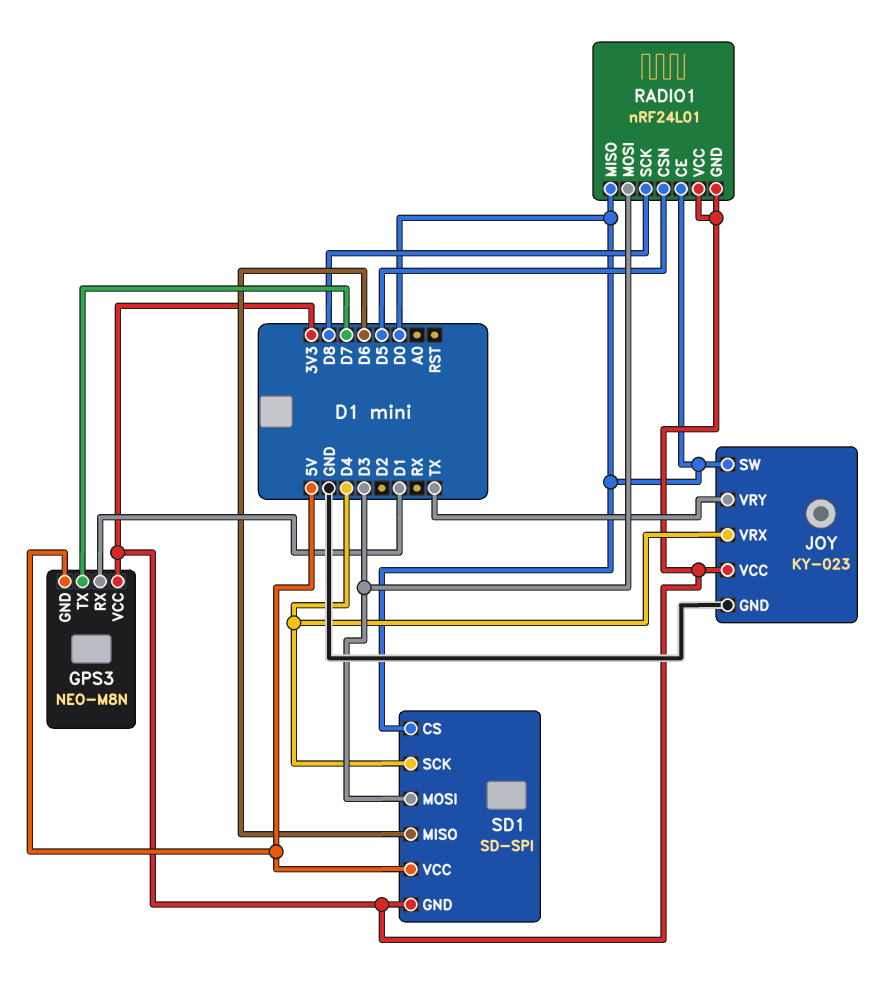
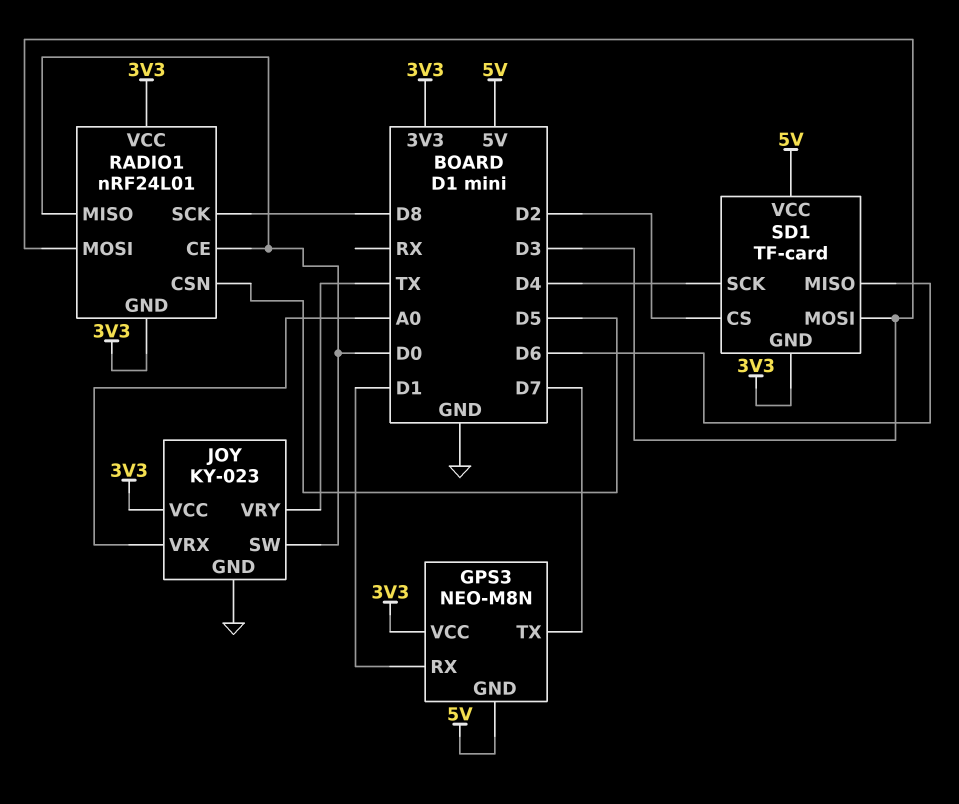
JOY pin VRX: D4 -> A0
SD1: SD-SPI -> TF-card
SD1 pin CS: D0 -> D2

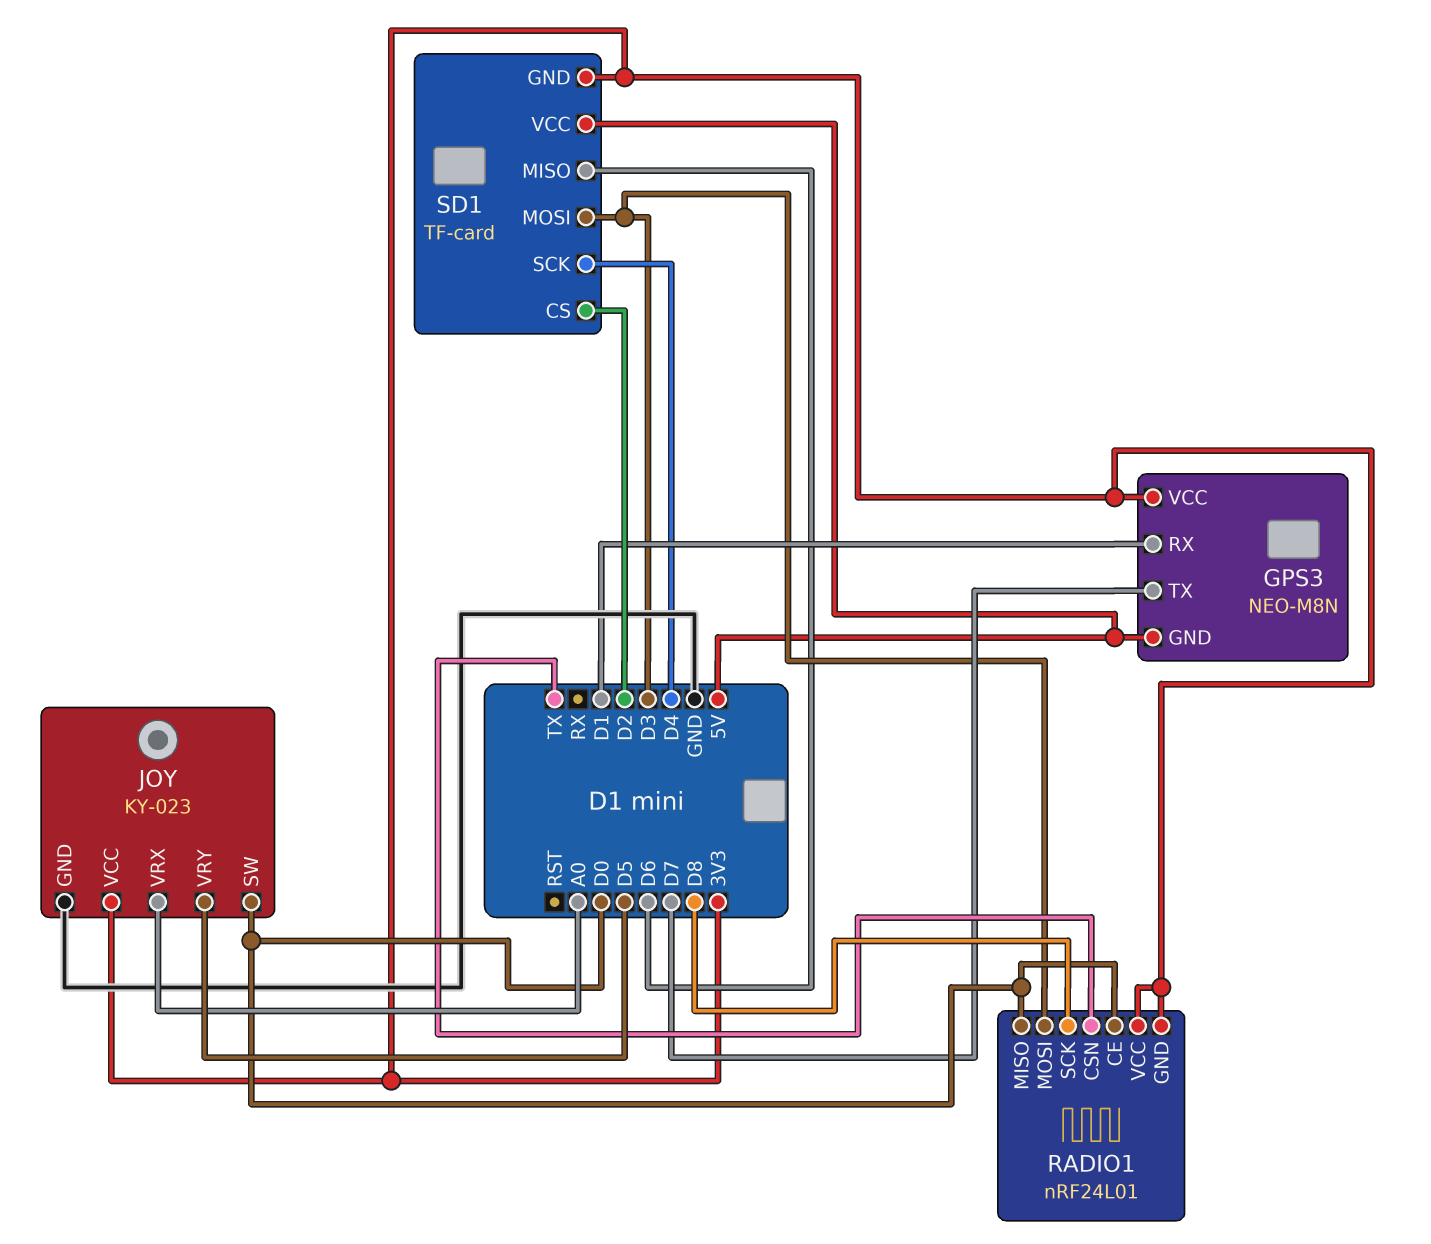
JOY pin VRY: TX -> D5
RADIO1 pin CSN: D5 -> TX

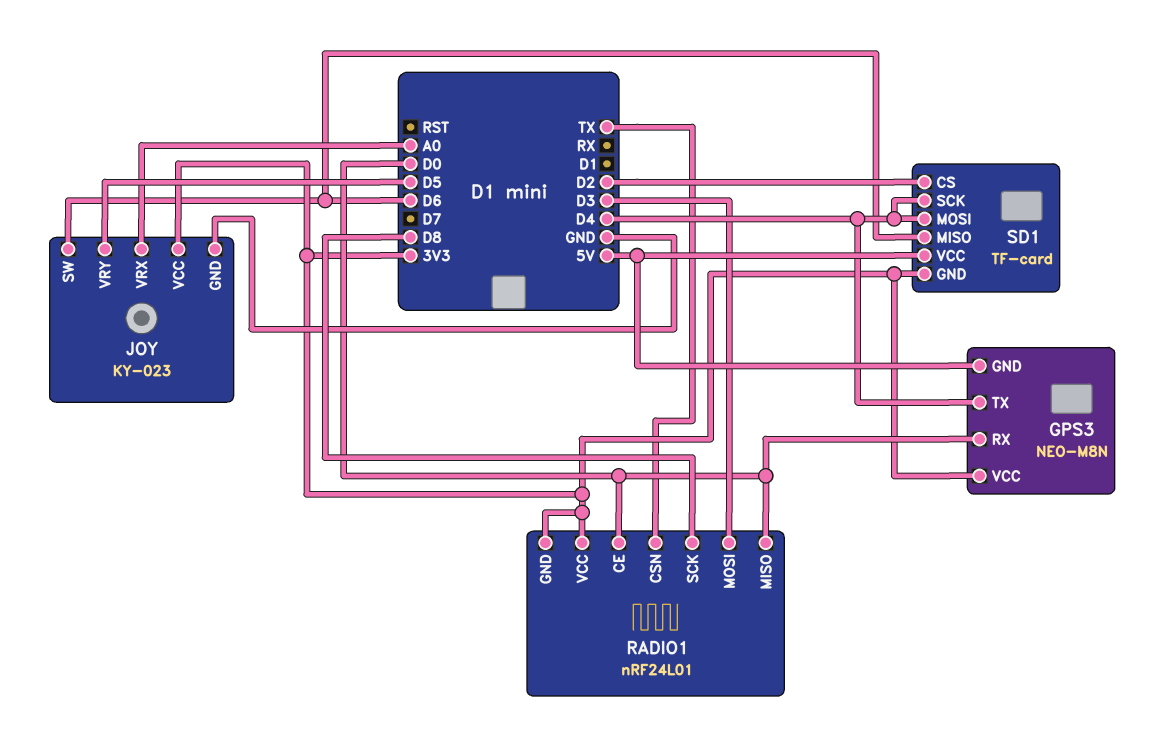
GPS3 pin RX: D1 -> D0
GPS3 pin TX: D7 -> D4
JOY pin SW: D0 -> D6
SD1 pin MOSI: D3 -> D4

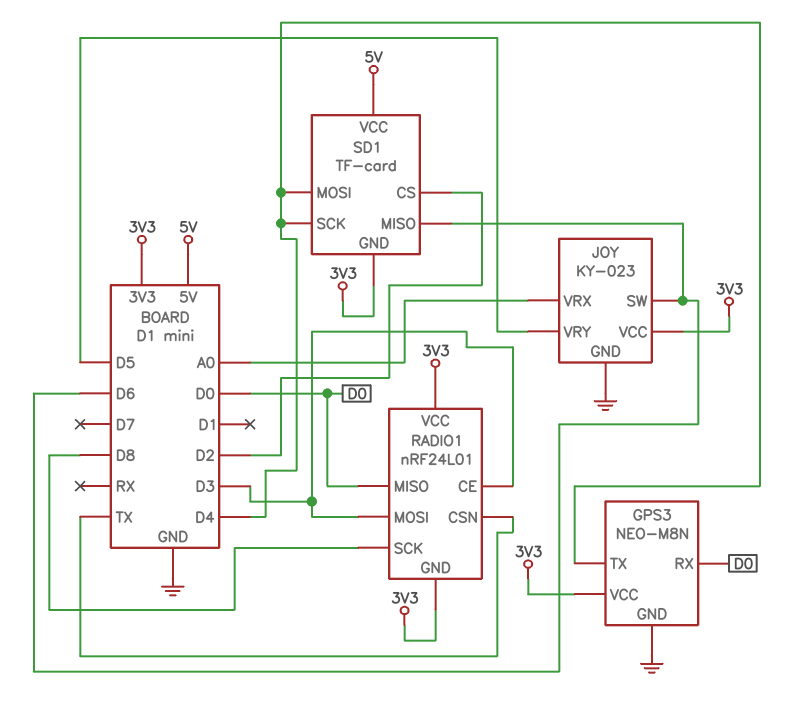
GPS3 pin GND: 5V -> GND
RADIO1 pin CE: D0 -> D3

